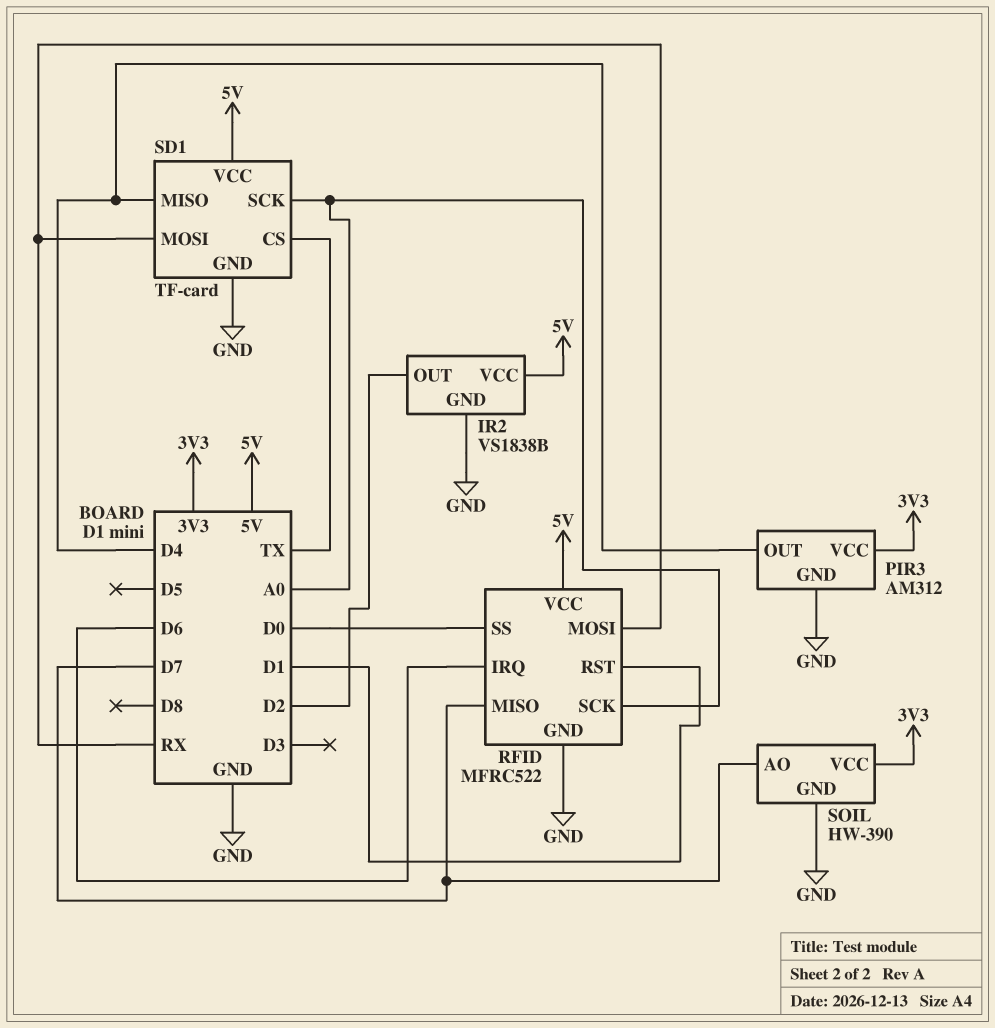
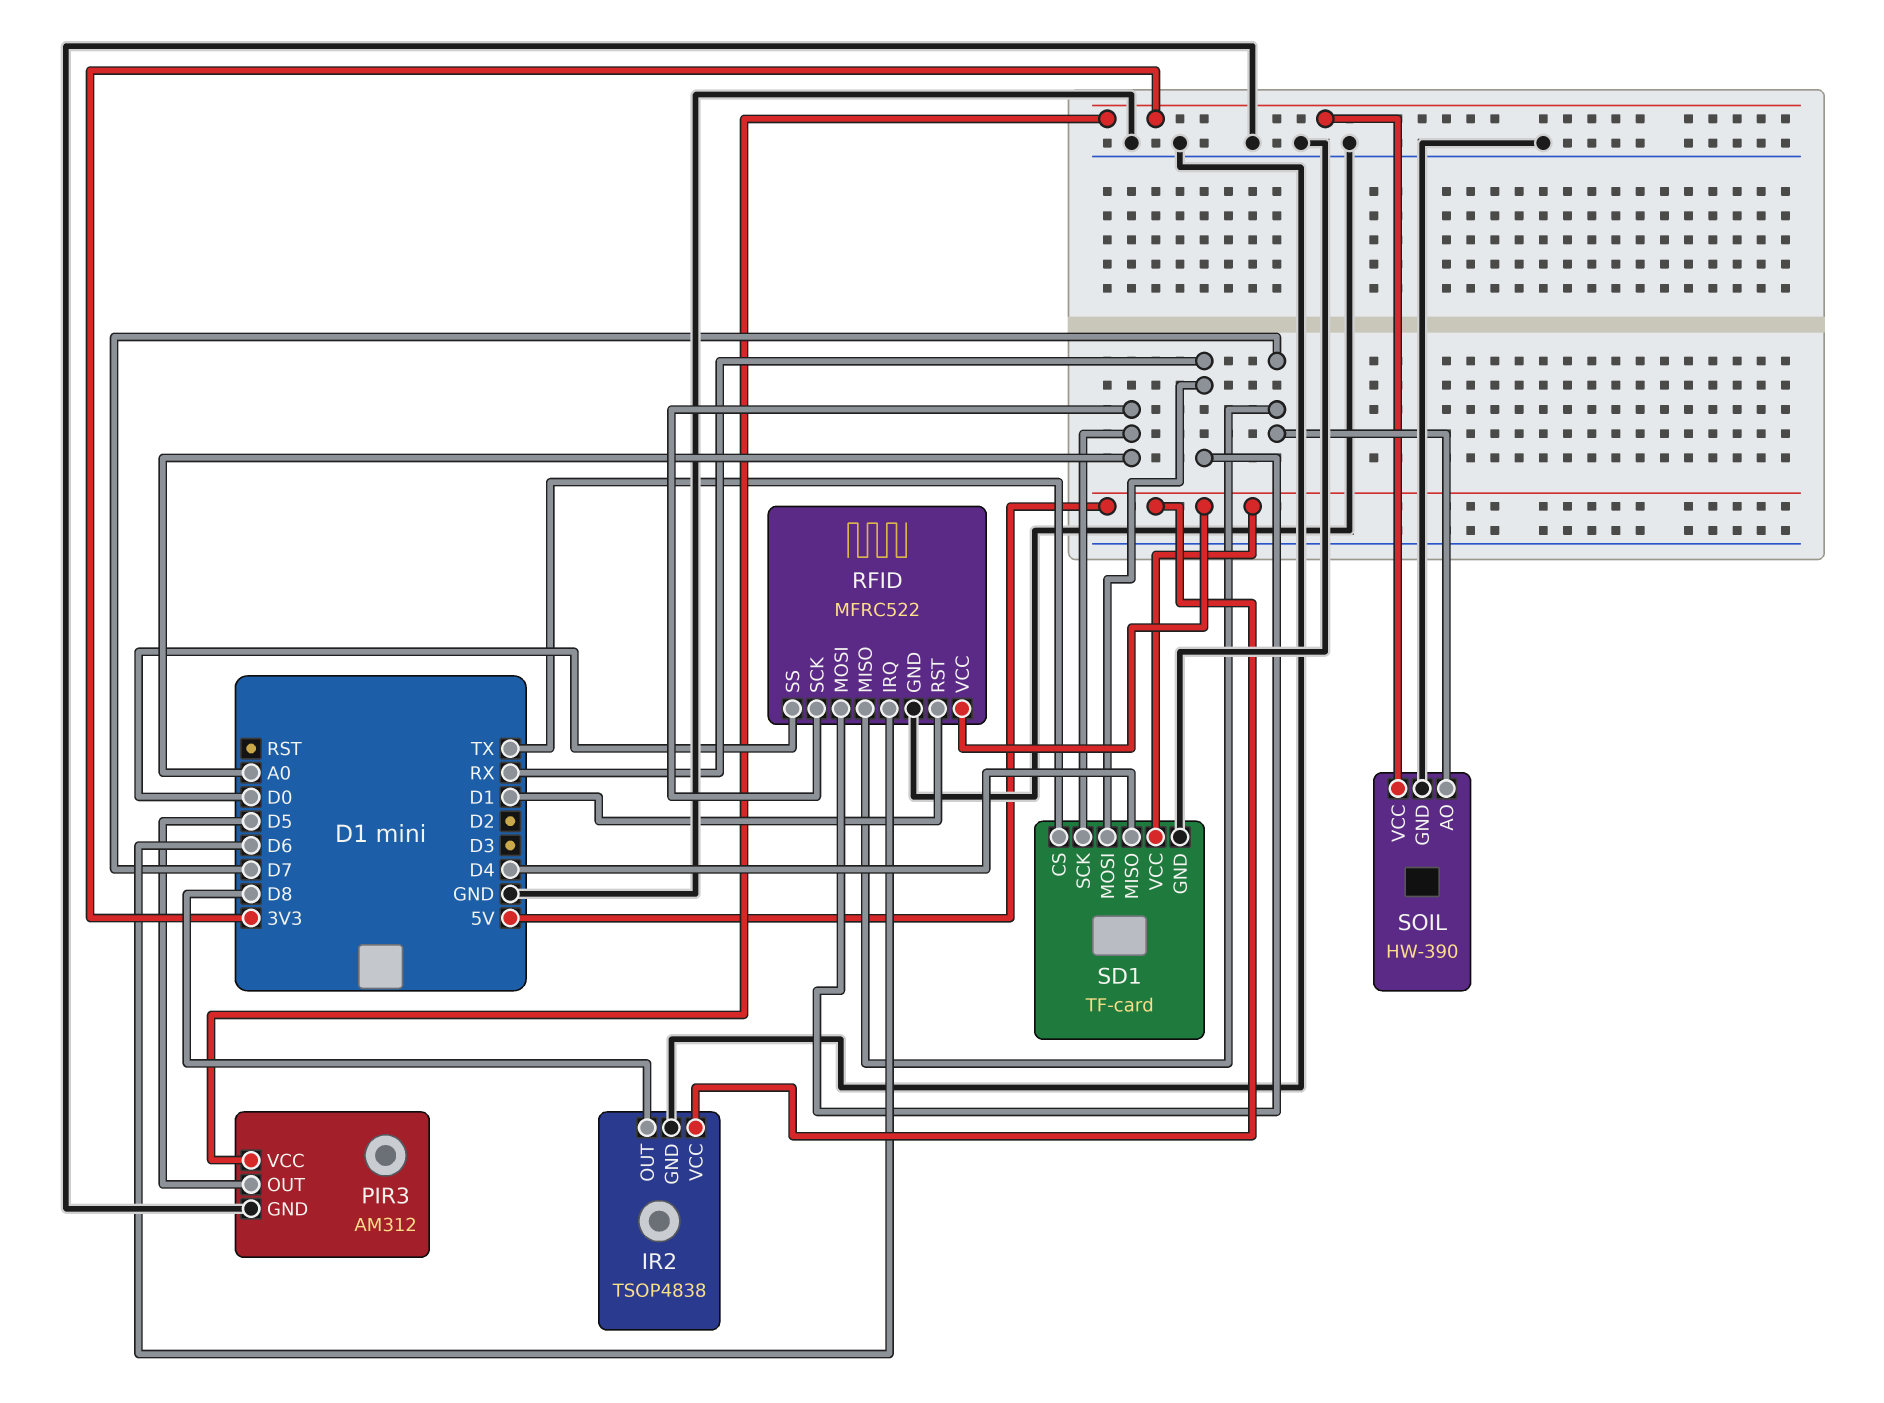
IR2: VS1838B -> TSOP4838
IR2 pin OUT: D2 -> D8
PIR3 pin OUT: D4 -> D5

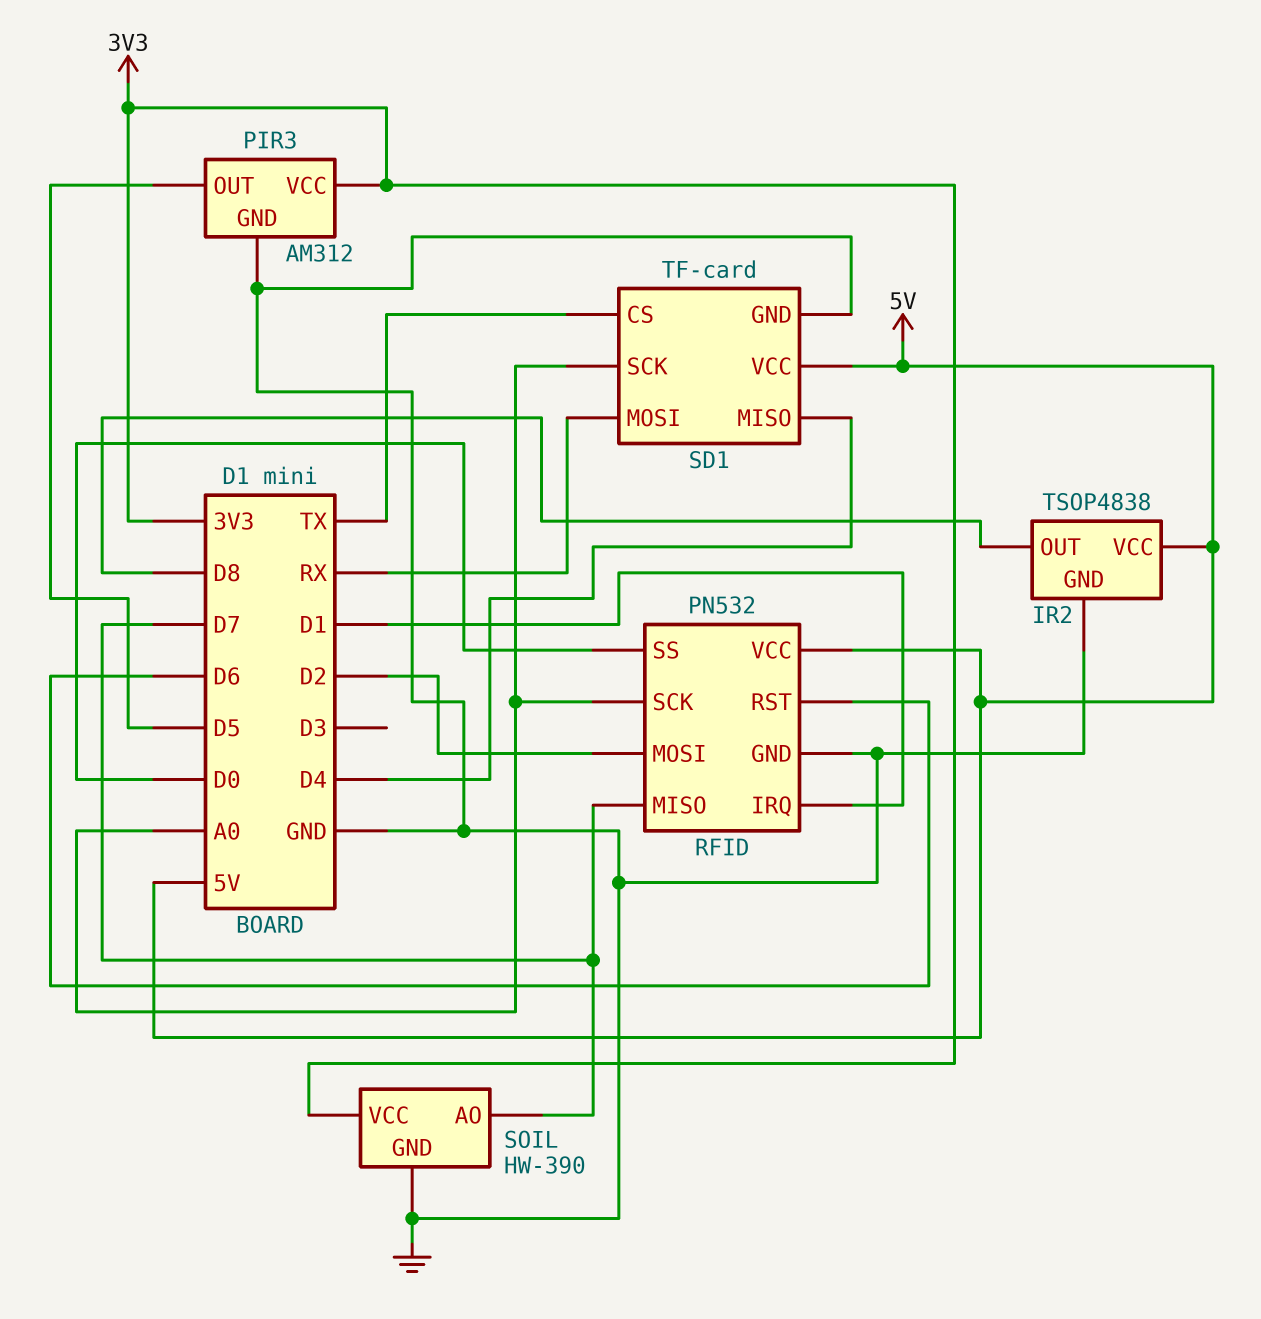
RFID: MFRC522 -> PN532
RFID pin IRQ: D6 -> D1
RFID pin MOSI: RX -> D2
RFID pin RST: D1 -> D6

